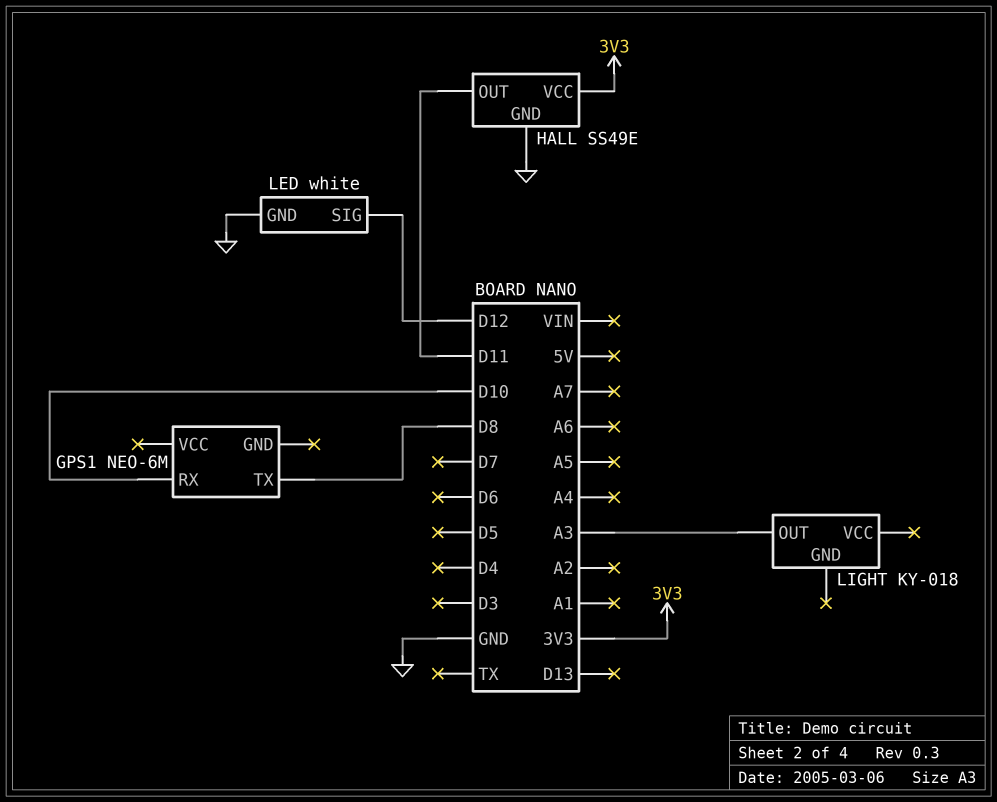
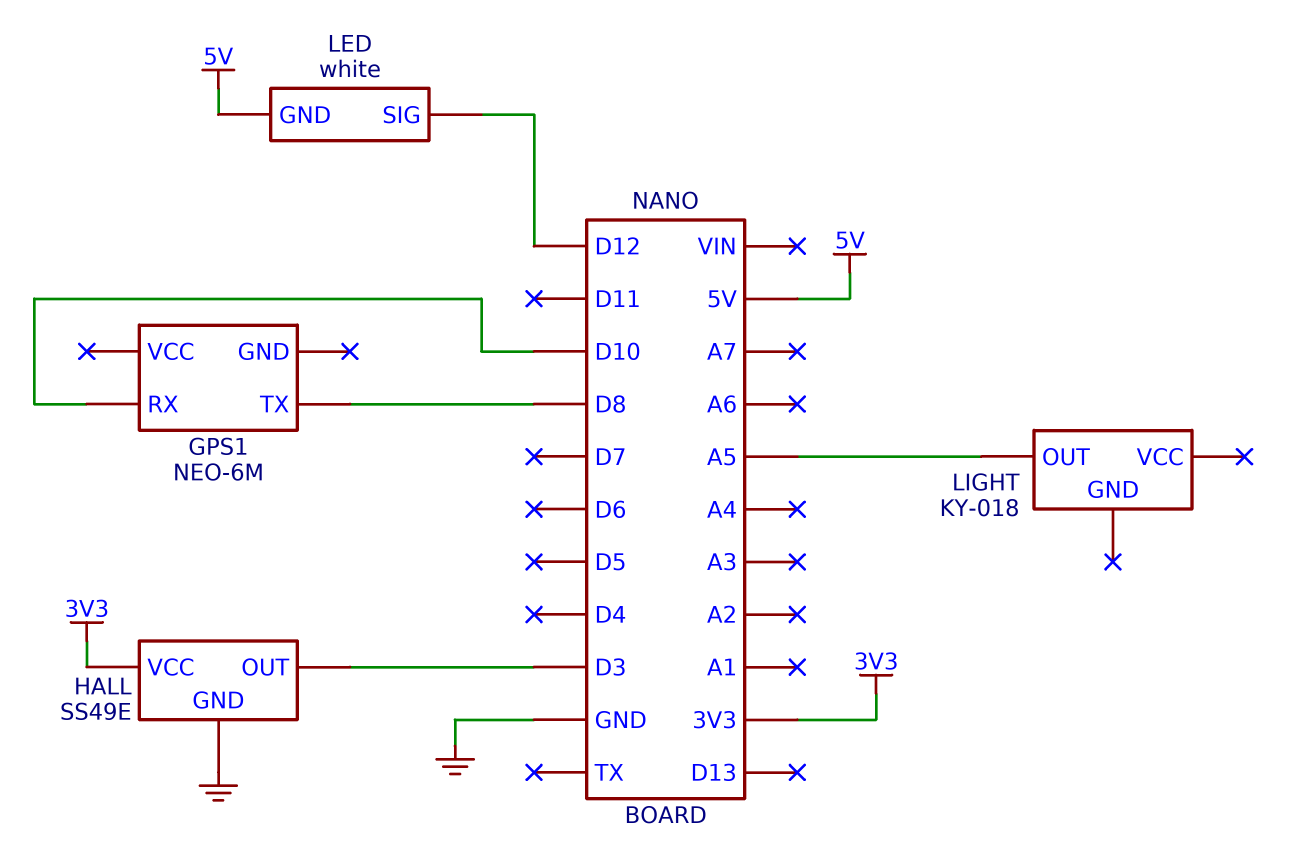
HALL pin OUT: D11 -> D3
LED pin GND: GND -> 5V
LIGHT pin OUT: A3 -> A5

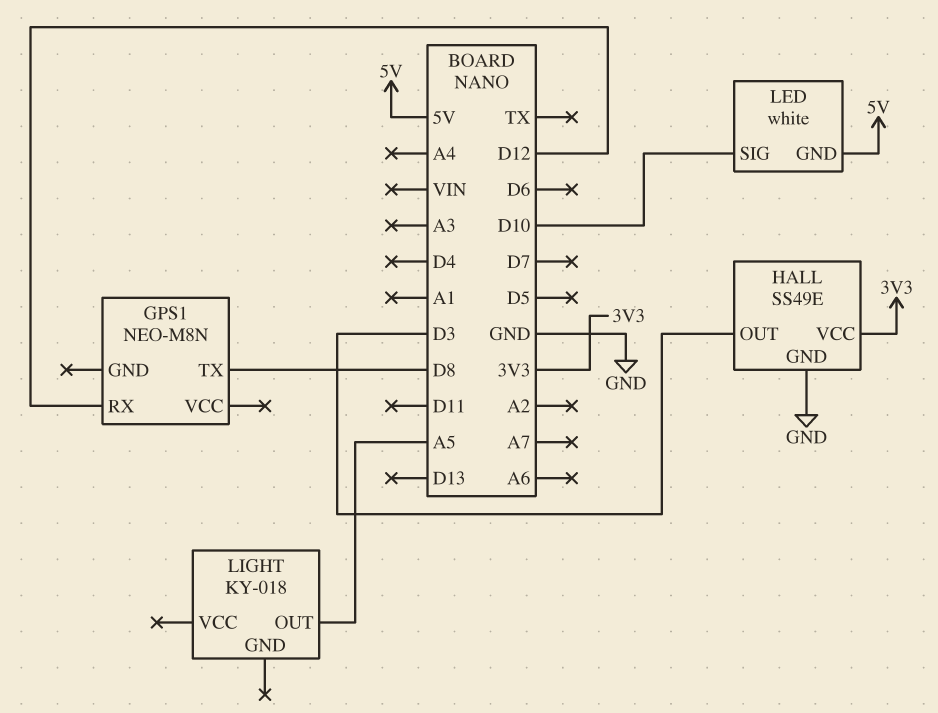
GPS1: NEO-6M -> NEO-M8N
GPS1 pin RX: D10 -> D12
LED pin SIG: D12 -> D10

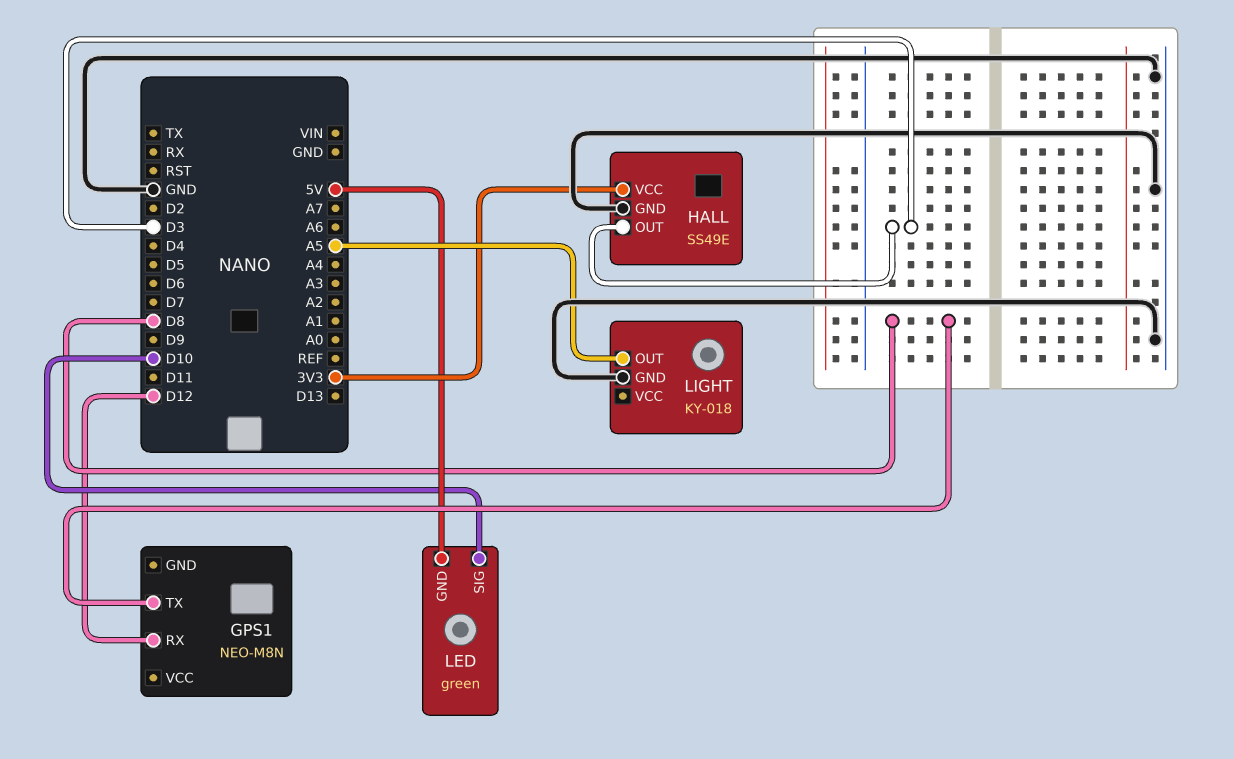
LED: white -> green
LIGHT pin GND: none -> GND

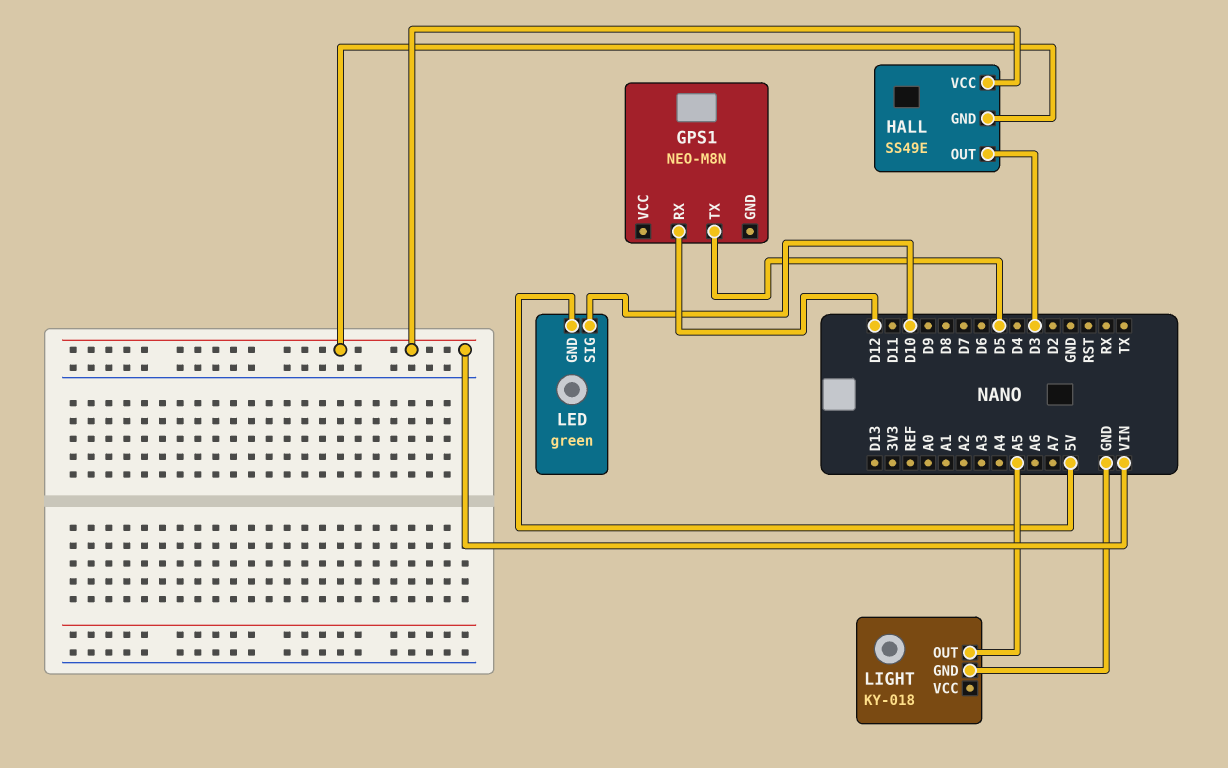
GPS1 pin TX: D8 -> D5
HALL pin GND: GND -> VIN
HALL pin VCC: 3V3 -> VIN

